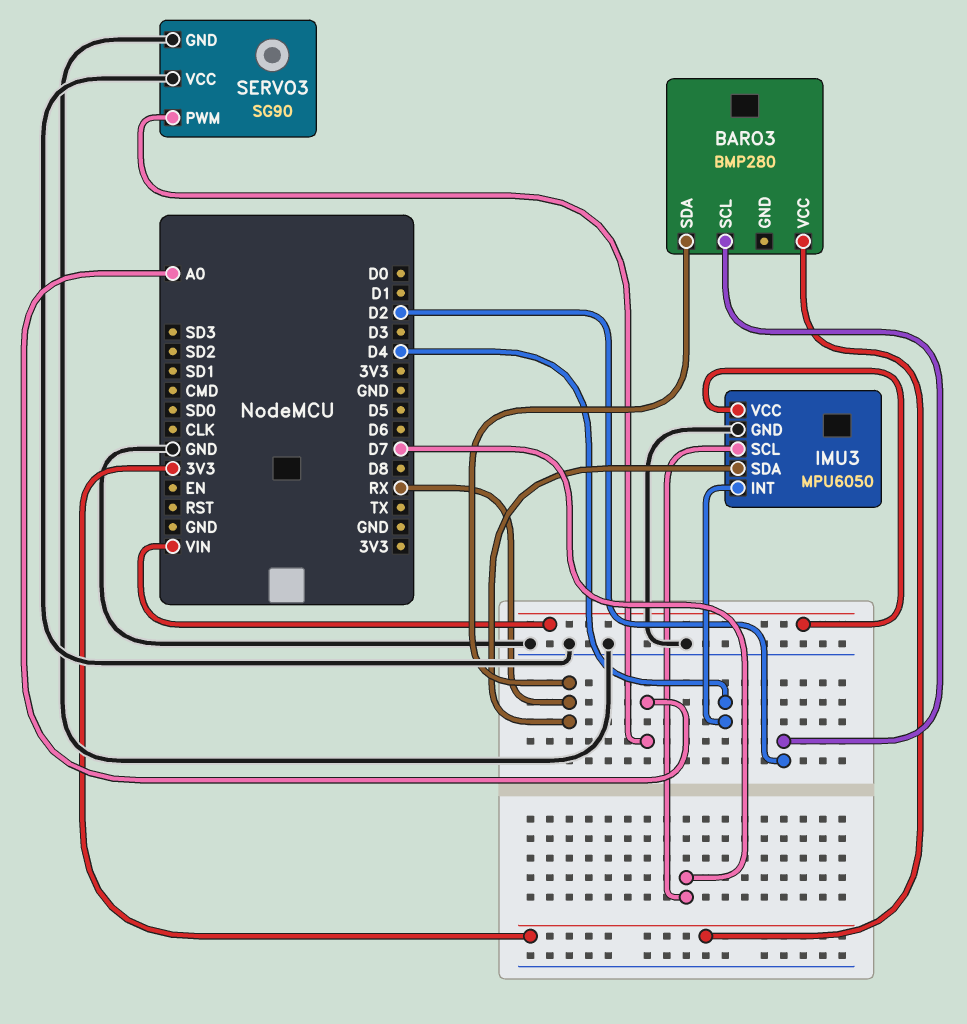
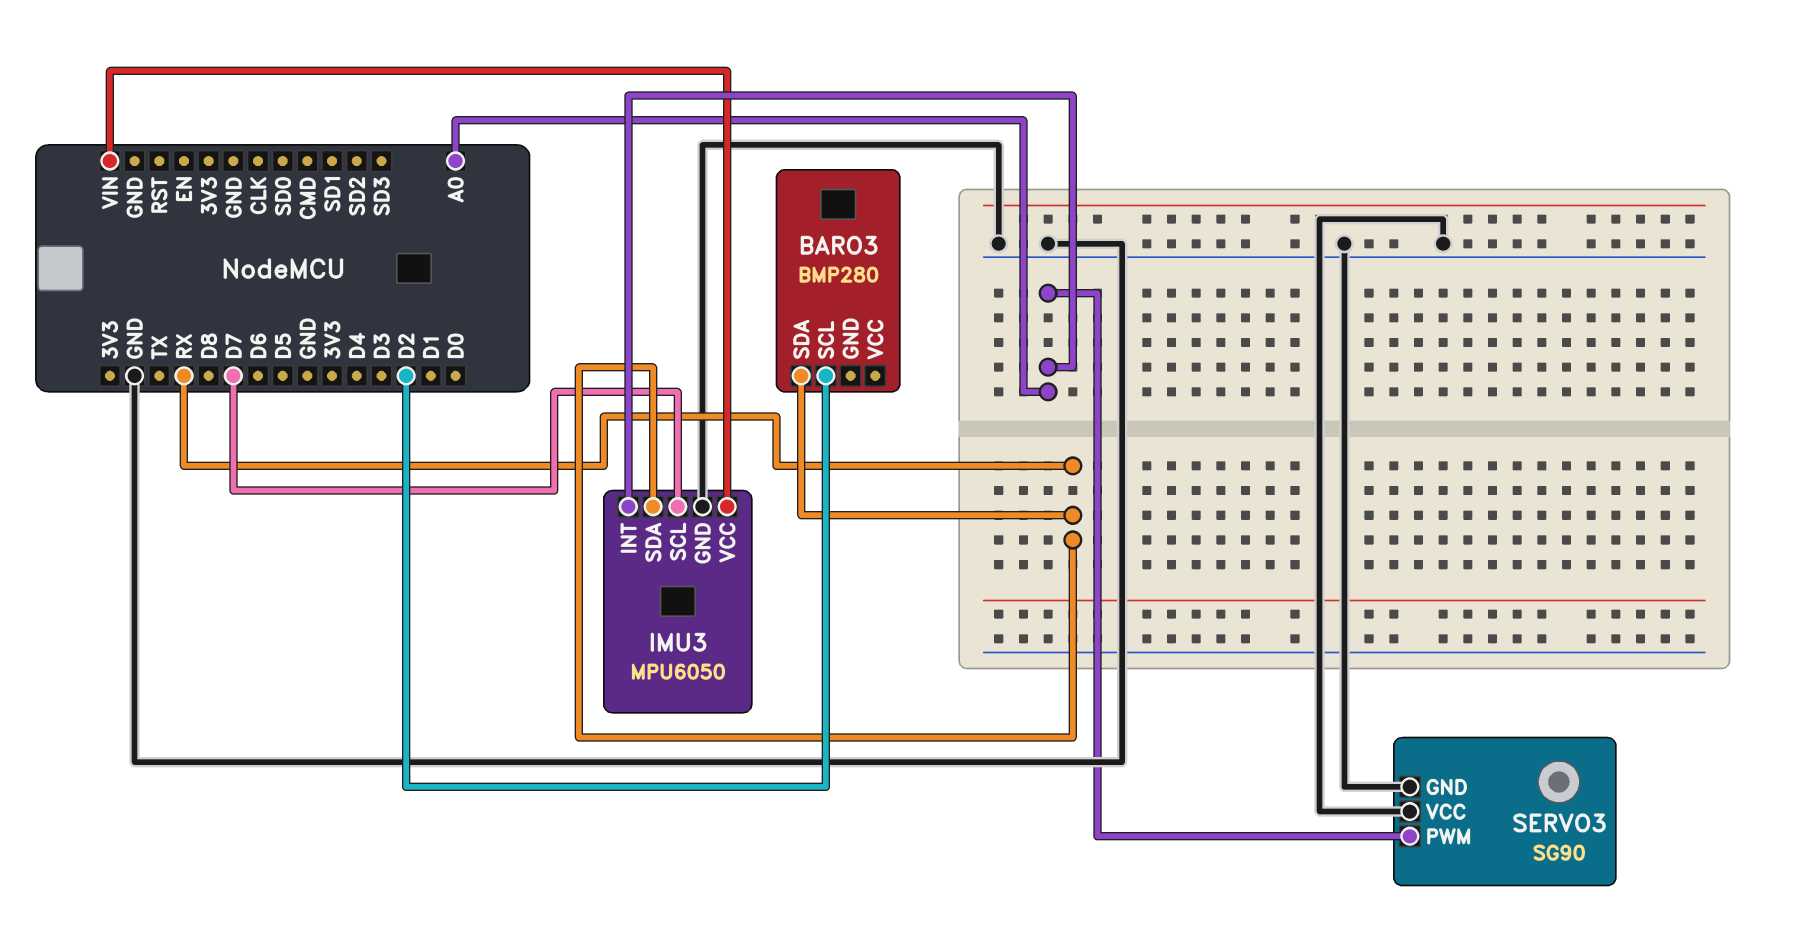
BARO3 pin VCC: 3V3 -> none
IMU3 pin INT: D4 -> A0

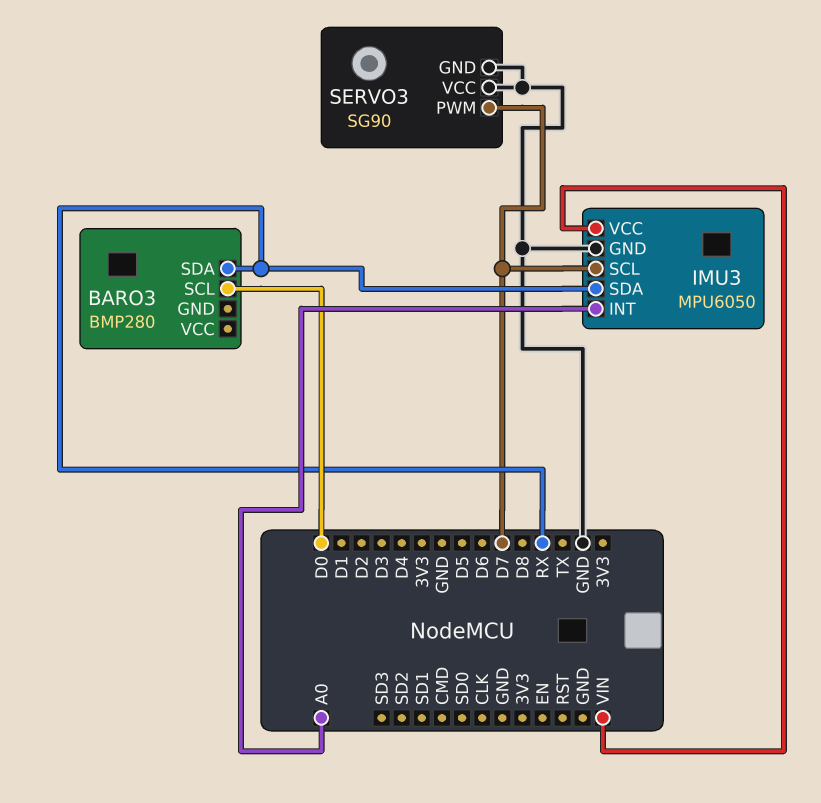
BARO3 pin SCL: D2 -> D0
SERVO3 pin PWM: A0 -> D7

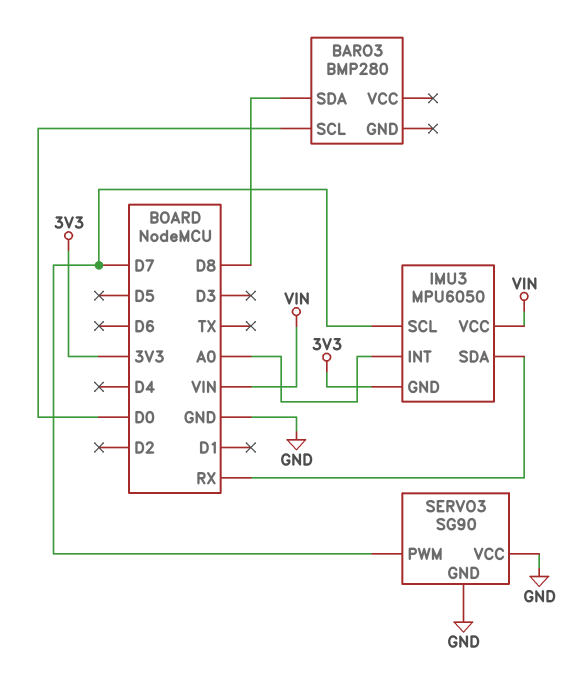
BARO3 pin SDA: RX -> D8
IMU3 pin GND: GND -> 3V3

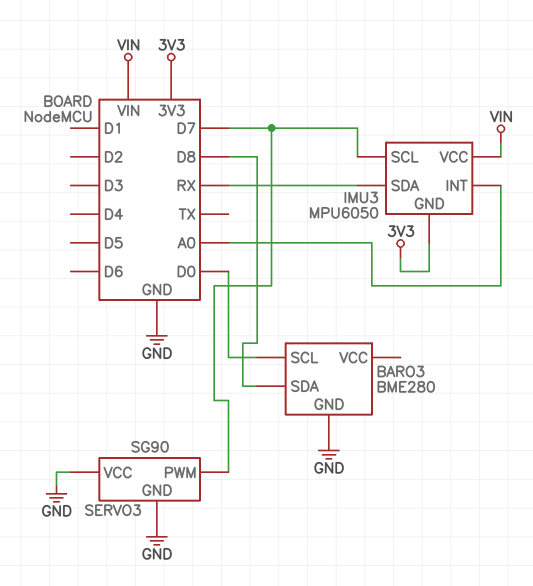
BARO3: BMP280 -> BME280
BARO3 pin GND: none -> GND

